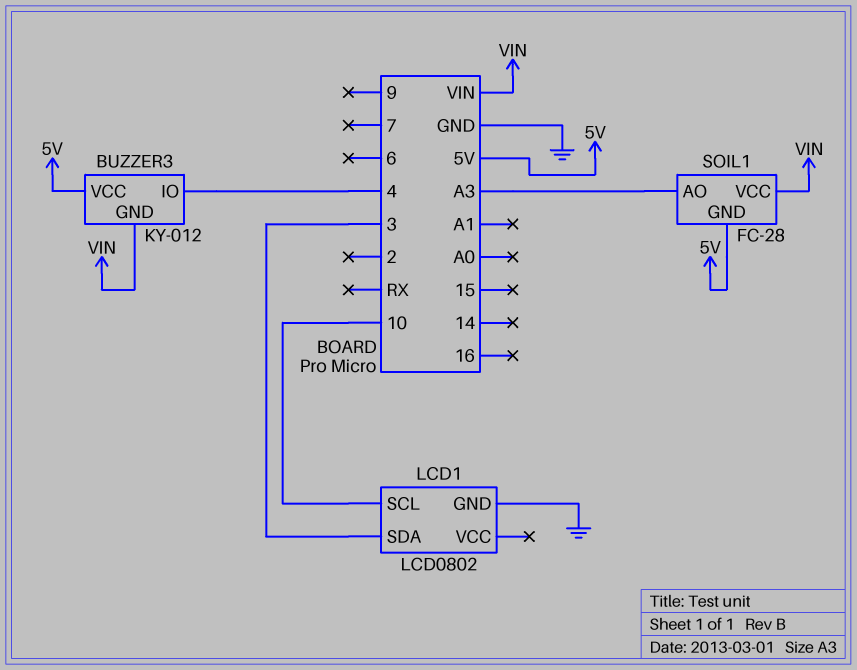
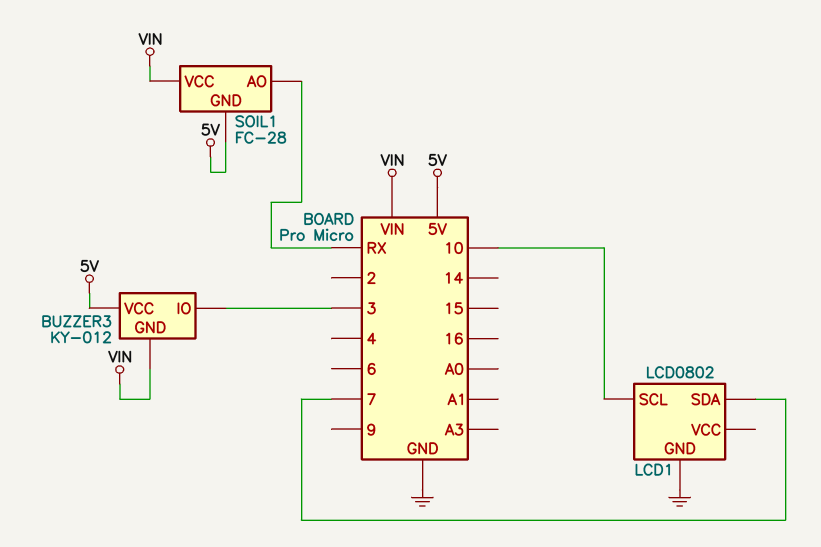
BUZZER3 pin IO: 4 -> 3
LCD1 pin SDA: 3 -> 7
SOIL1 pin AO: A3 -> RX

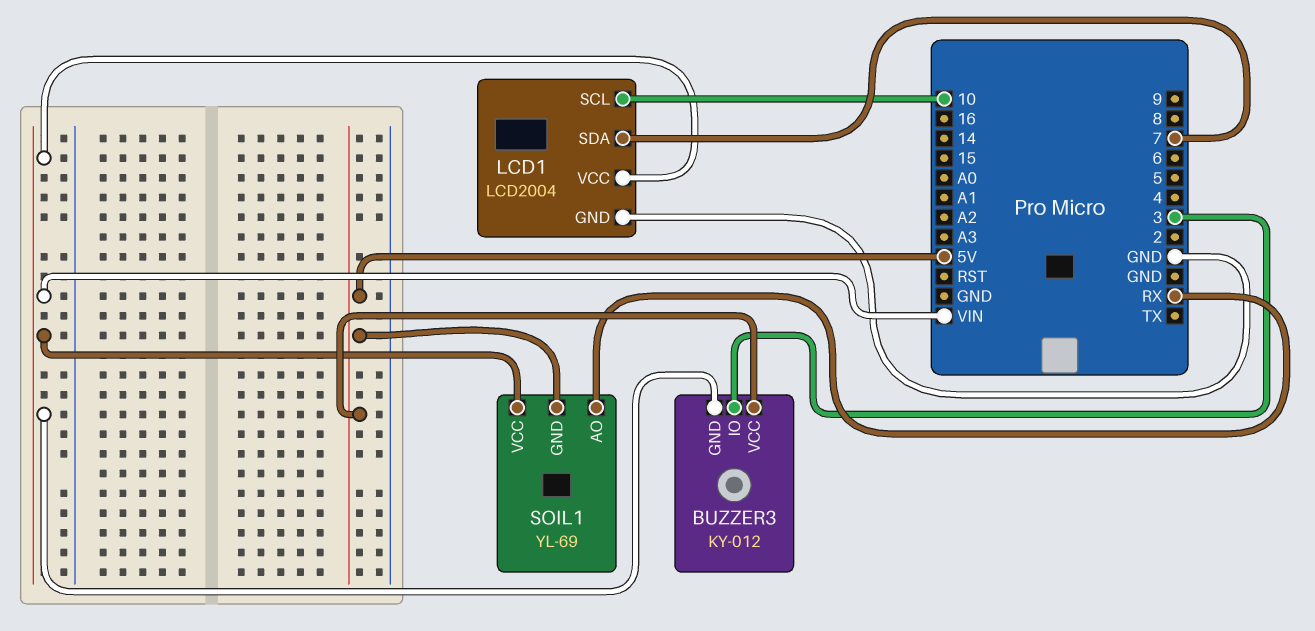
LCD1: LCD0802 -> LCD2004
LCD1 pin VCC: none -> VIN
SOIL1: FC-28 -> YL-69

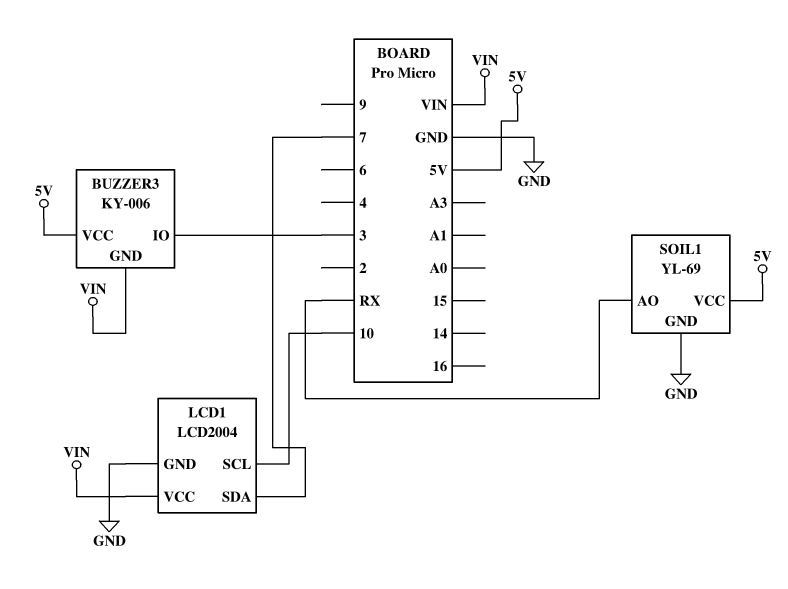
BUZZER3: KY-012 -> KY-006
SOIL1 pin GND: 5V -> GND
SOIL1 pin VCC: VIN -> 5V

